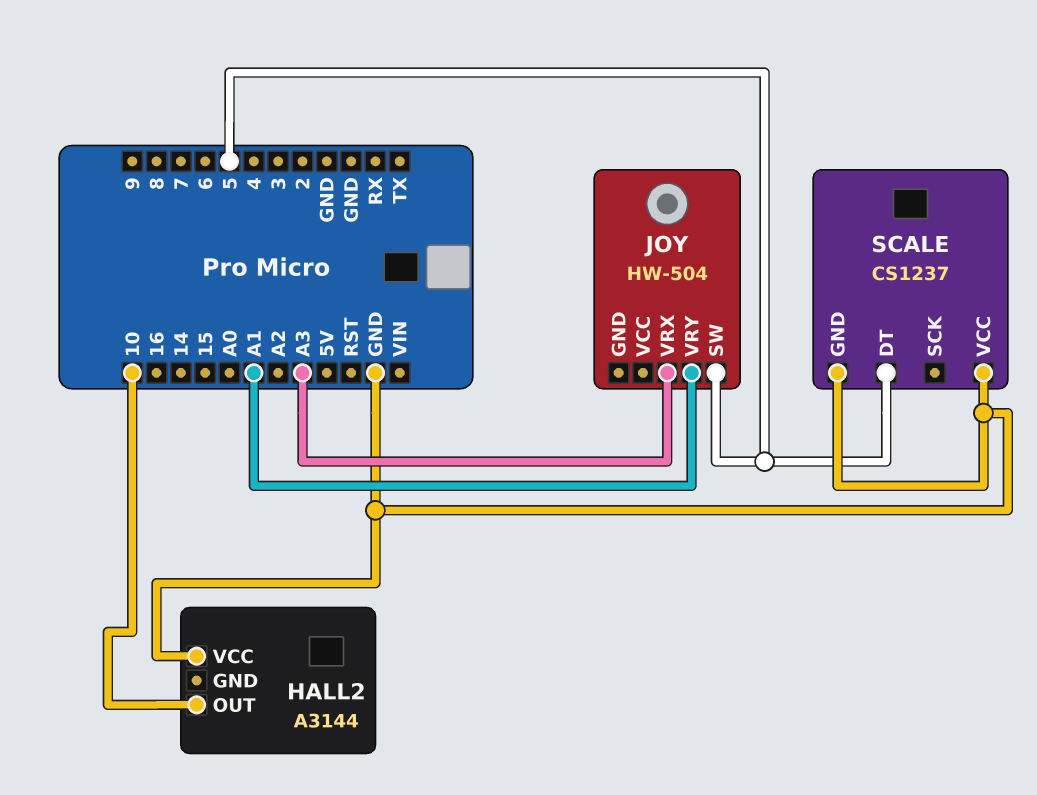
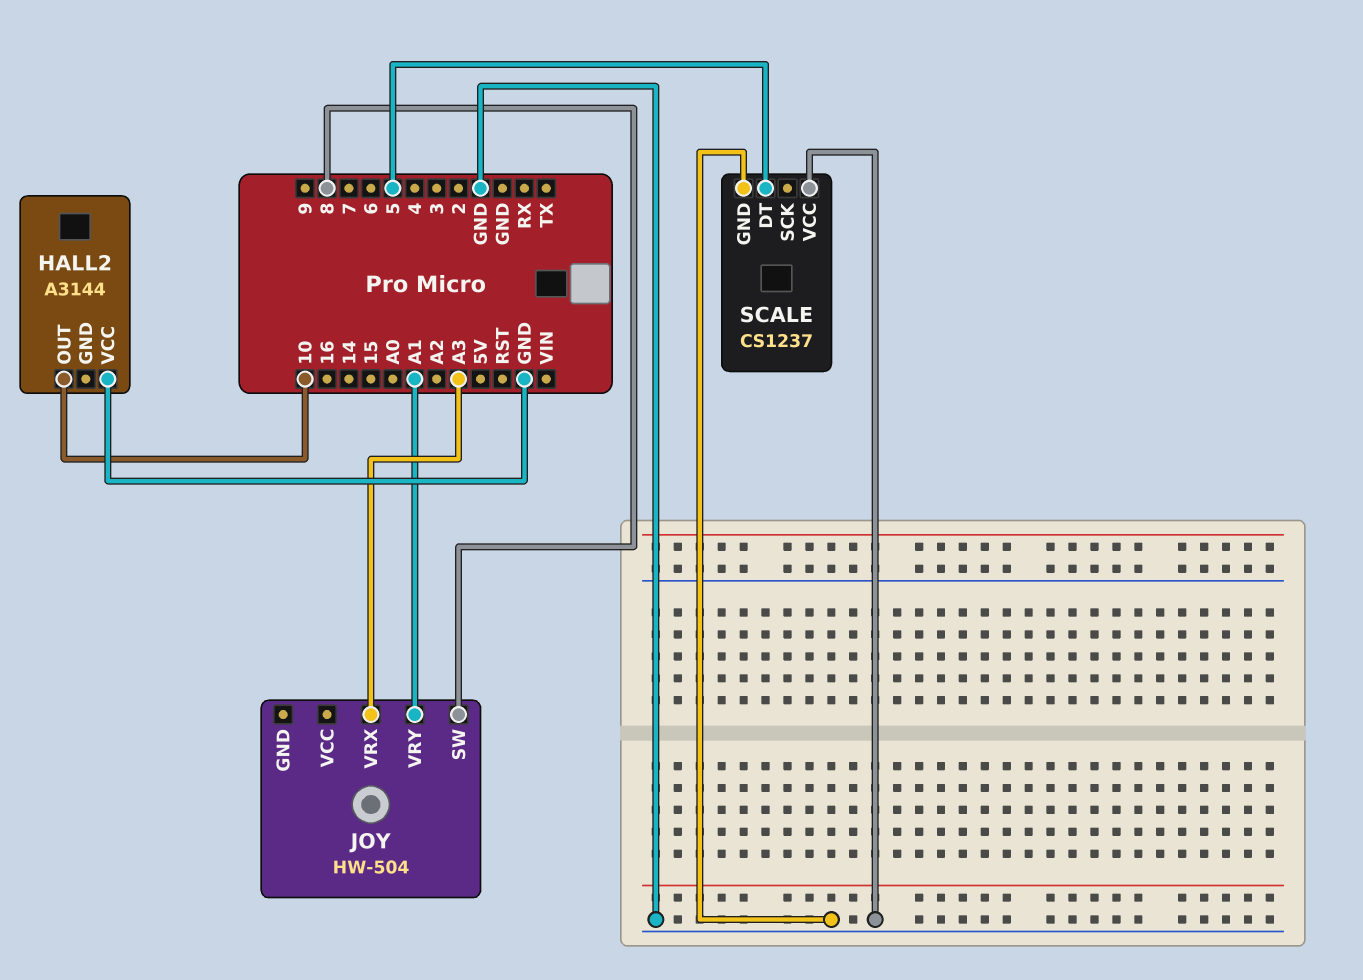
JOY pin SW: 5 -> 8

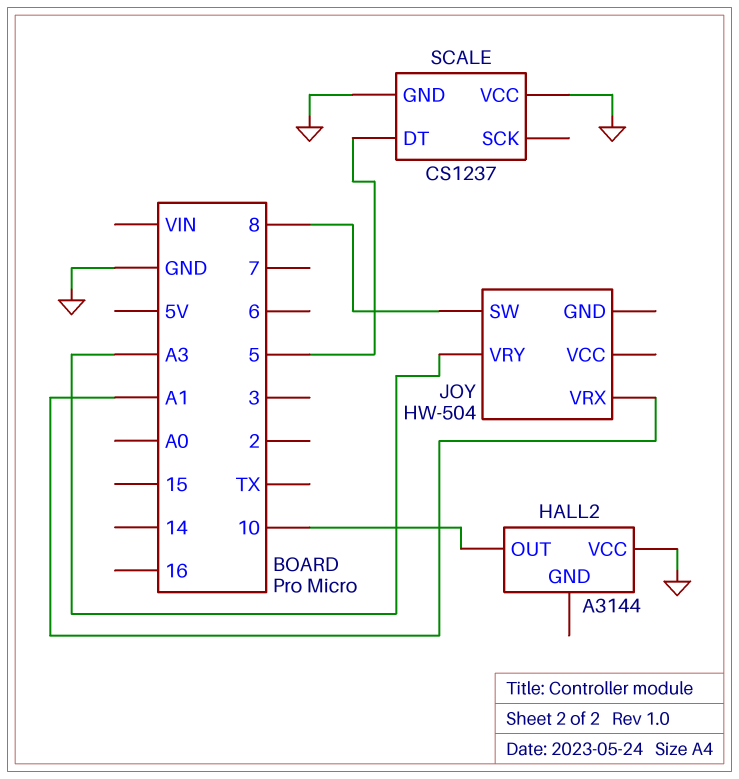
JOY pin VRX: A3 -> A1
JOY pin VRY: A1 -> A3

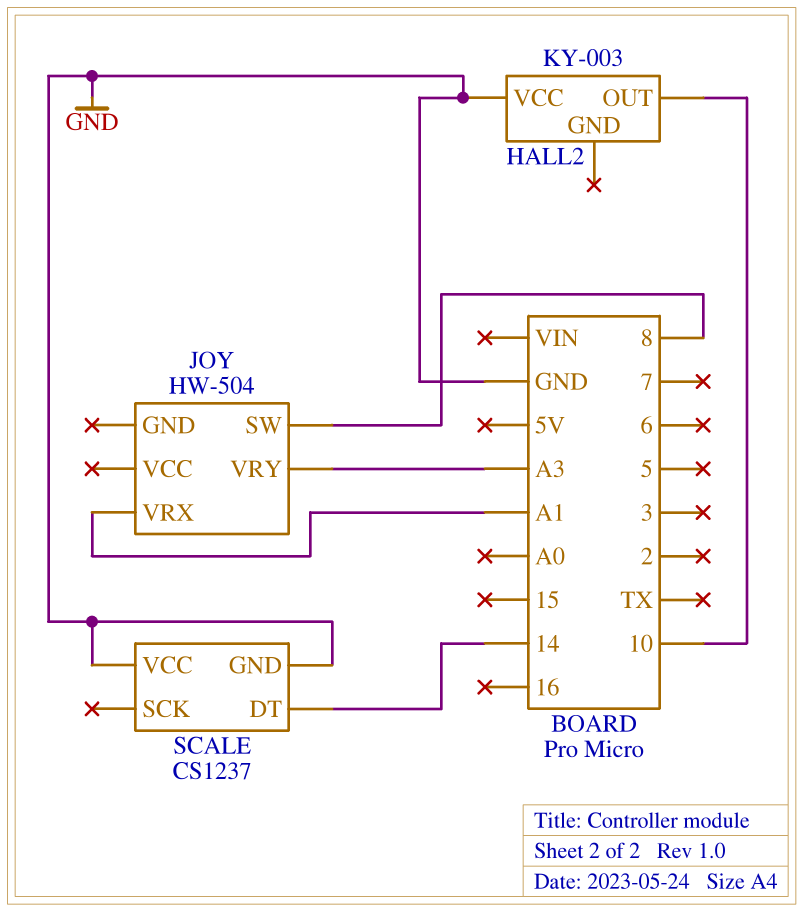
HALL2: A3144 -> KY-003
SCALE pin DT: 5 -> 14

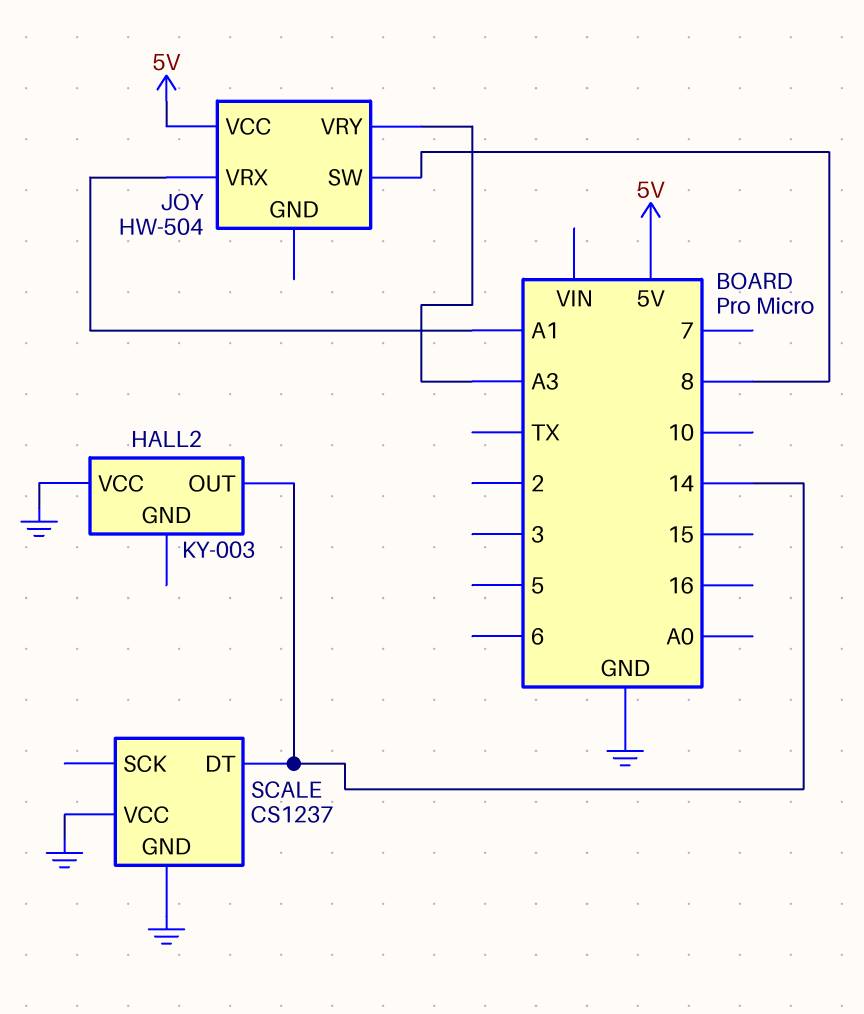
HALL2 pin OUT: 10 -> 14
JOY pin VCC: none -> 5V

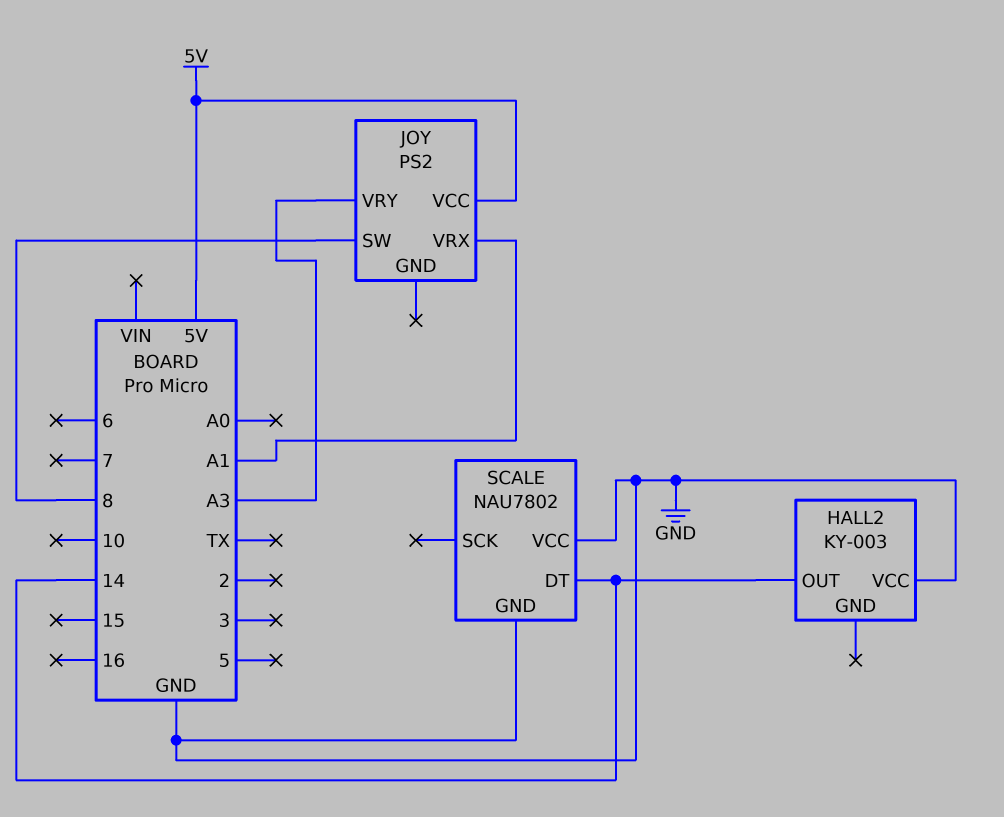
JOY: HW-504 -> PS2
SCALE: CS1237 -> NAU7802

